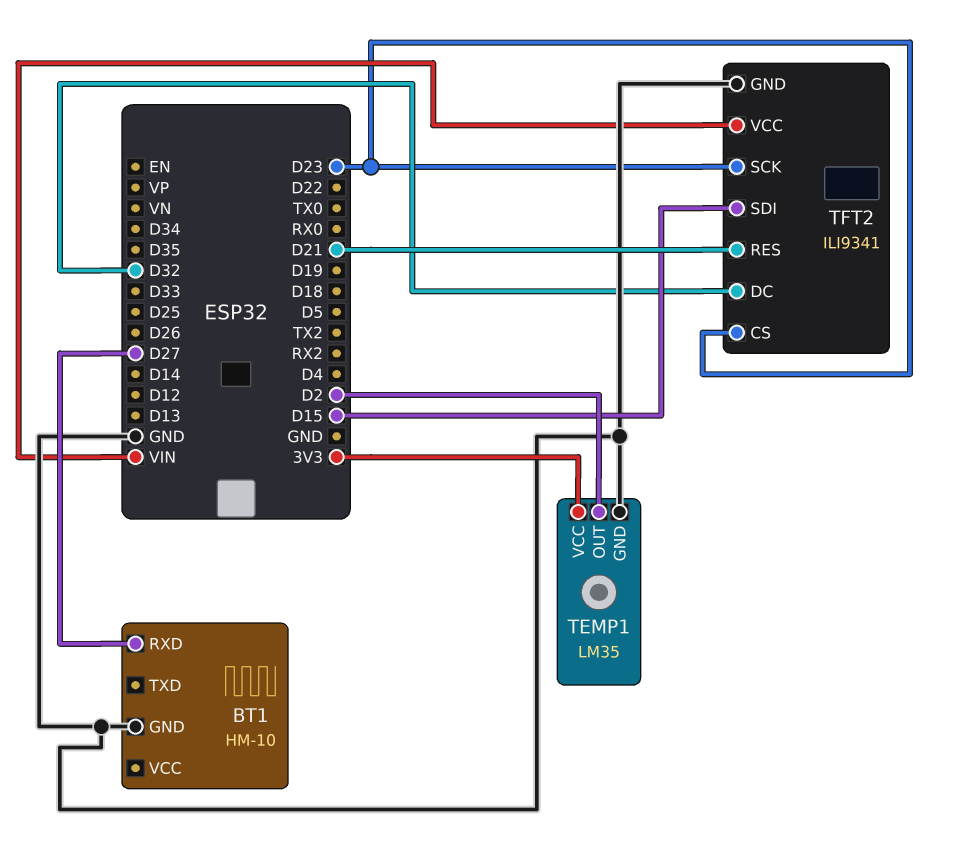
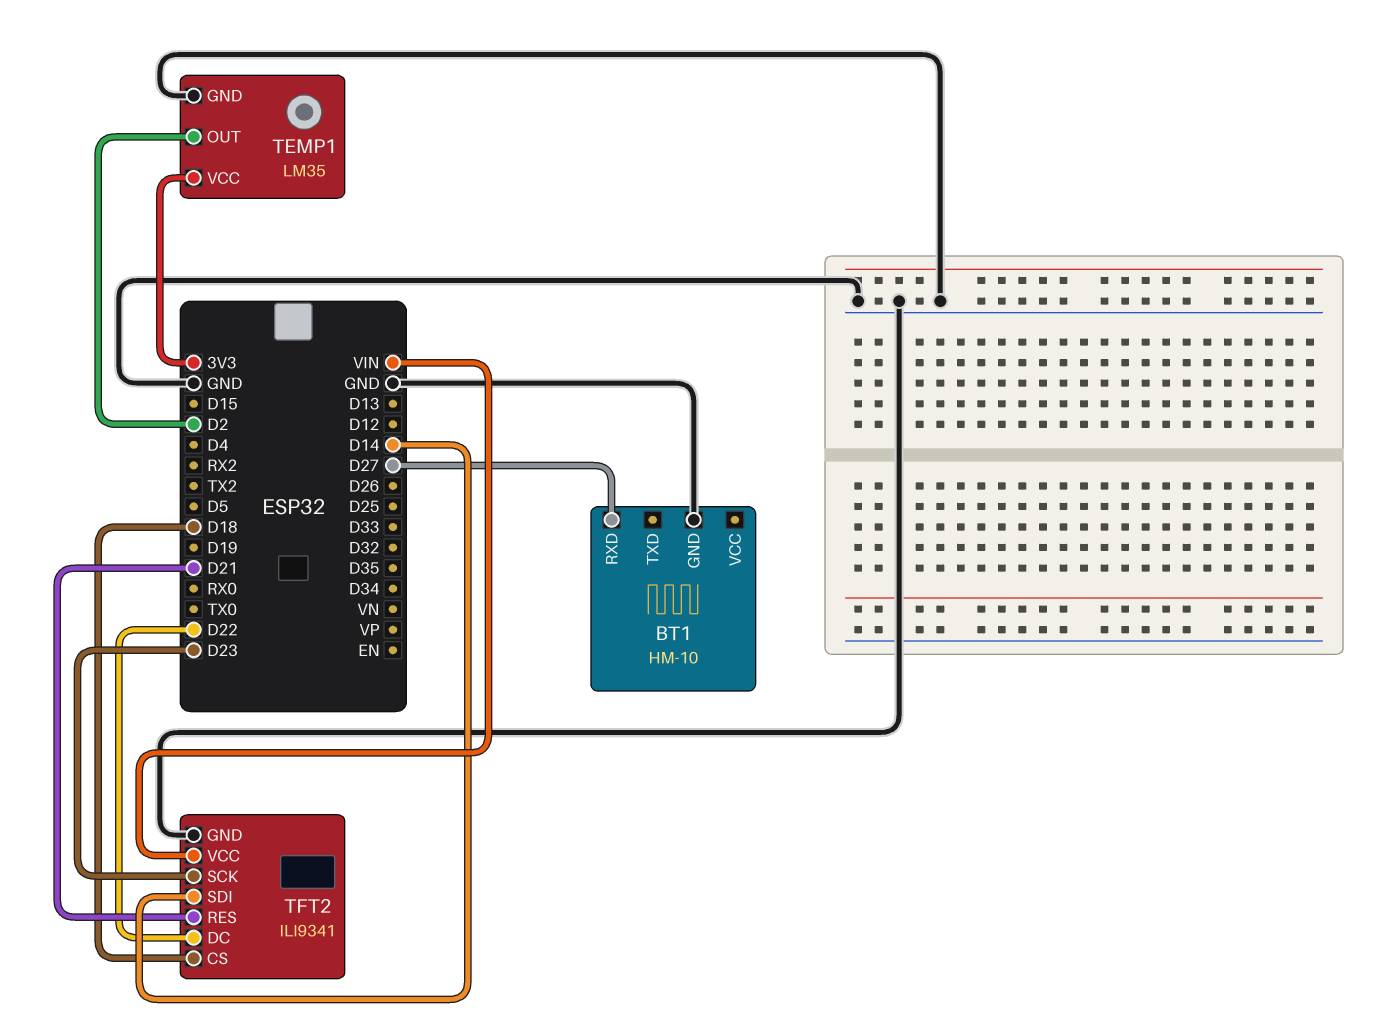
TFT2 pin CS: D23 -> D18
TFT2 pin DC: D32 -> D22
TFT2 pin SDI: D15 -> D14

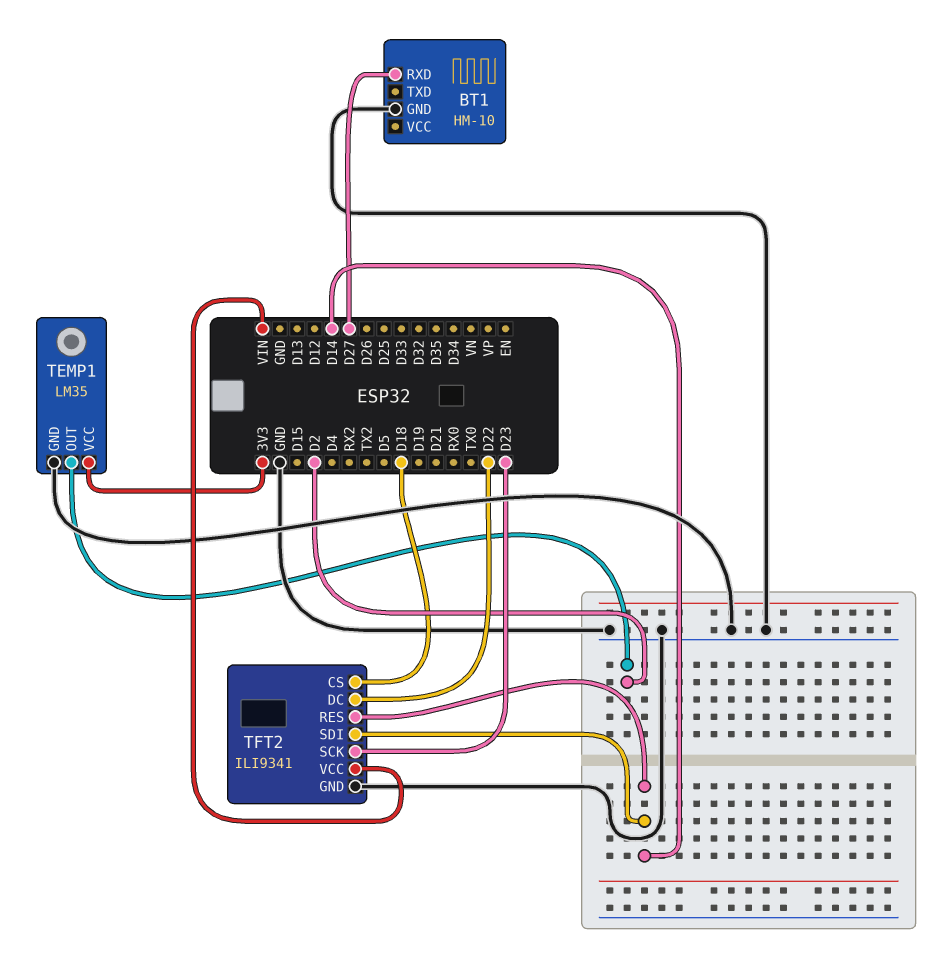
TFT2 pin RES: D21 -> D14

